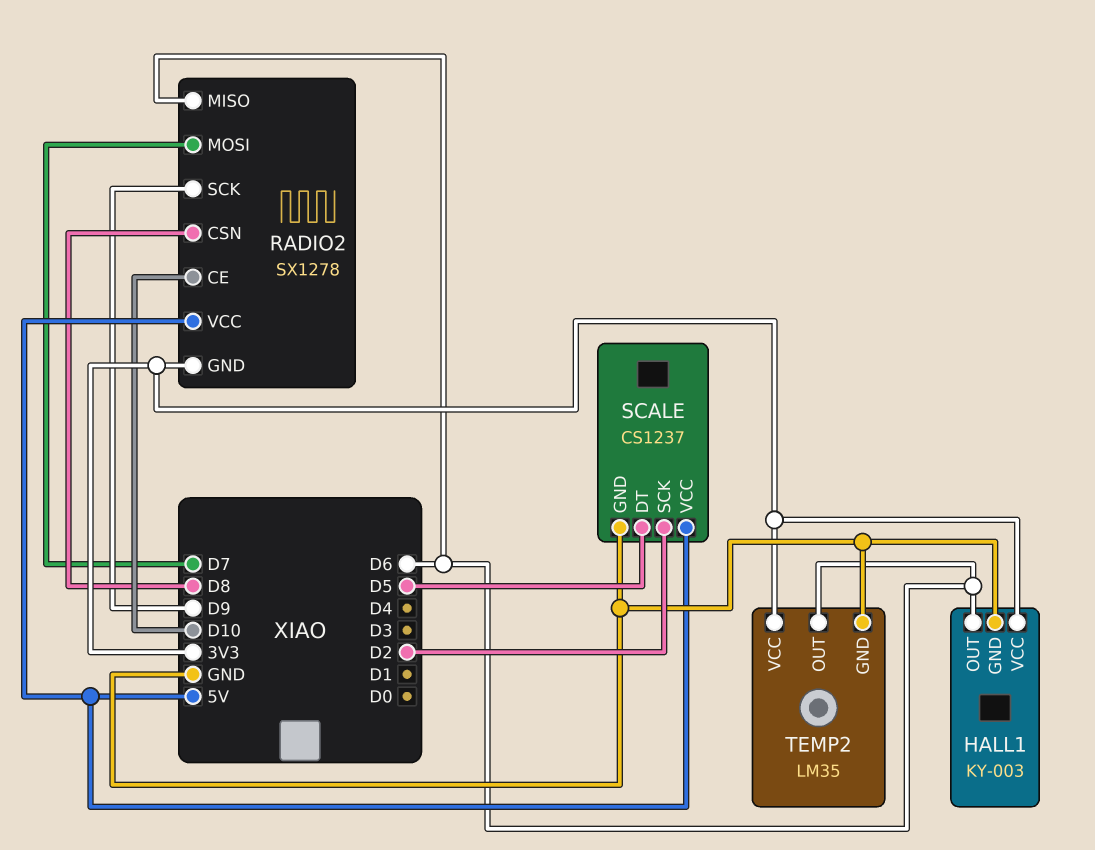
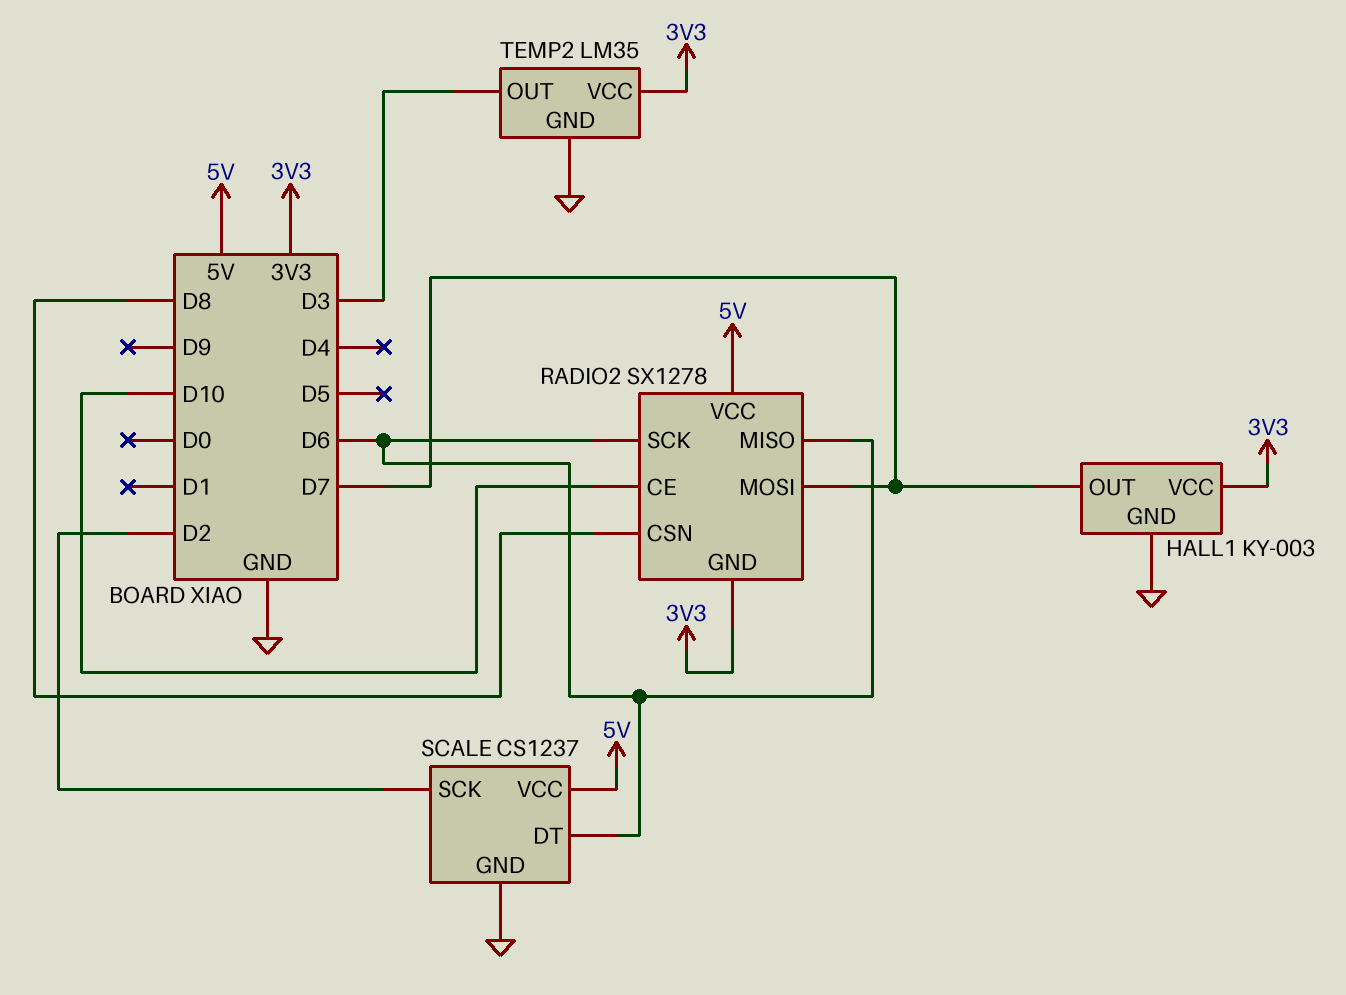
HALL1 pin OUT: D6 -> D7
RADIO2 pin SCK: D9 -> D6
SCALE pin DT: D5 -> D6
TEMP2 pin OUT: D6 -> D3

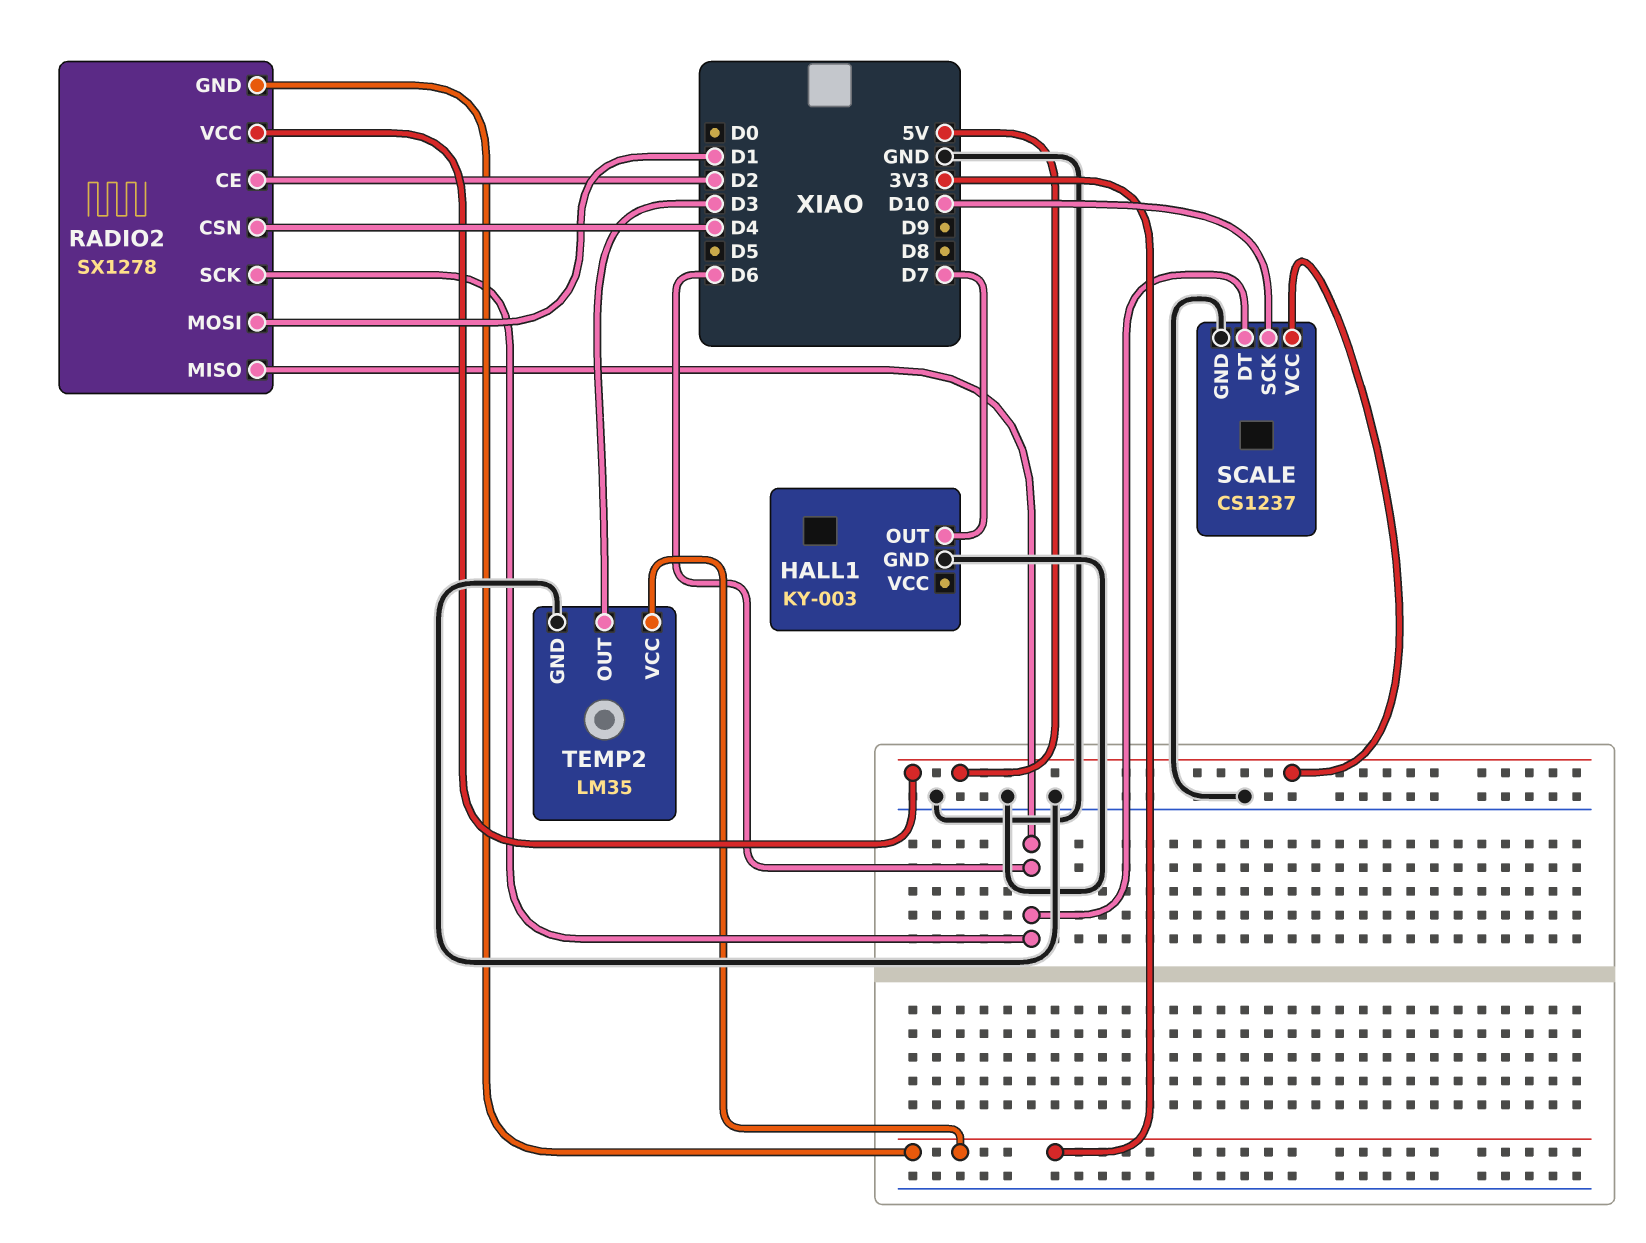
HALL1 pin VCC: 3V3 -> none
RADIO2 pin CE: D10 -> D2
RADIO2 pin CSN: D8 -> D4
RADIO2 pin MOSI: D7 -> D1
SCALE pin SCK: D2 -> D10

